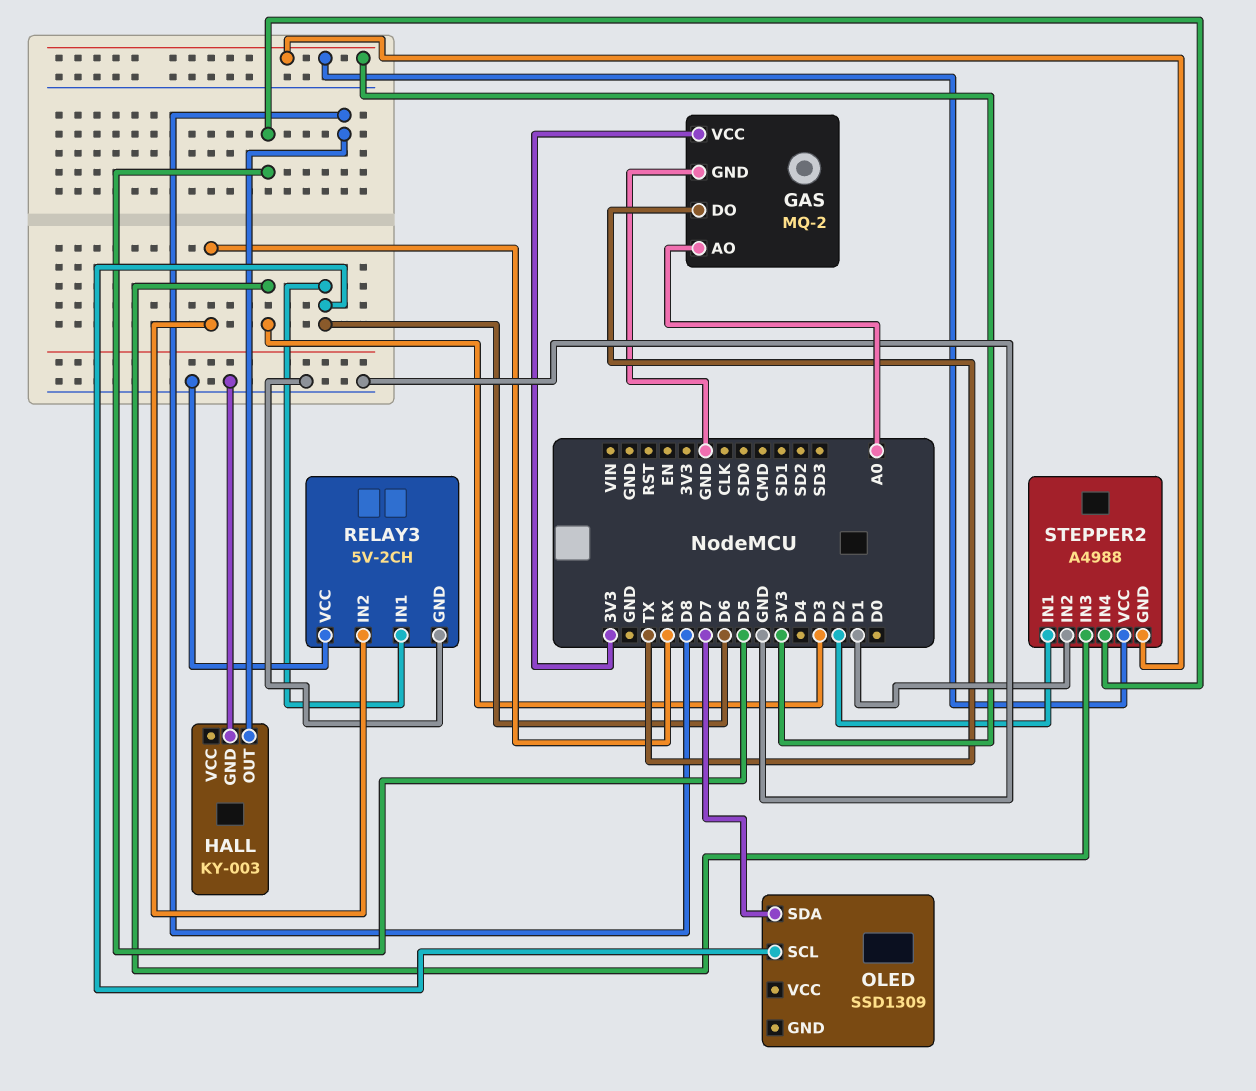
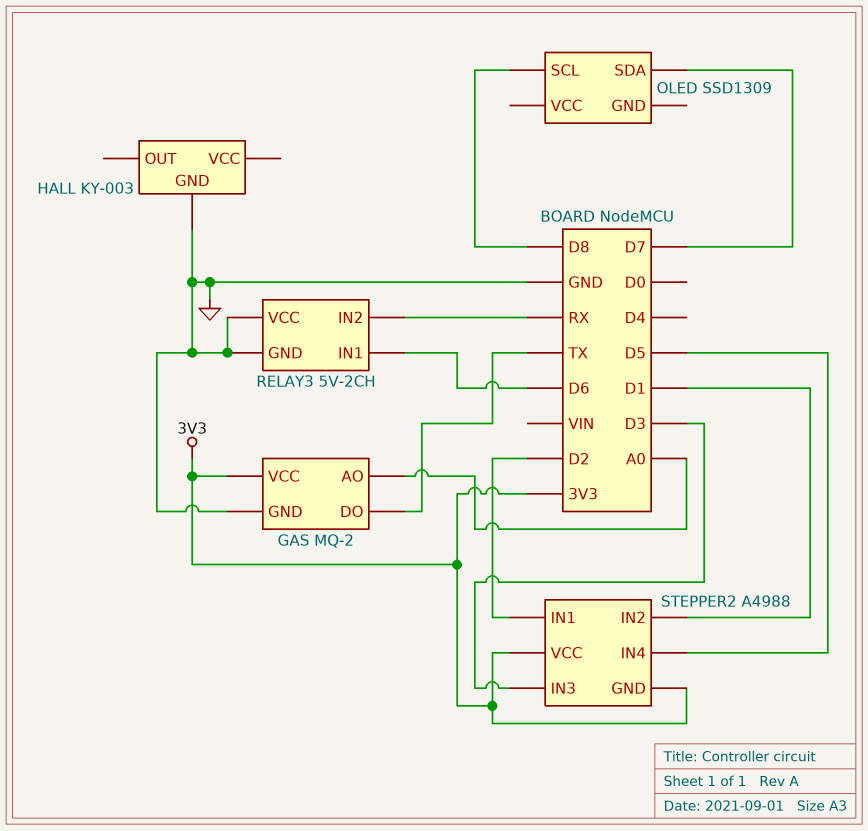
HALL pin OUT: D8 -> none
OLED pin SCL: D6 -> D8

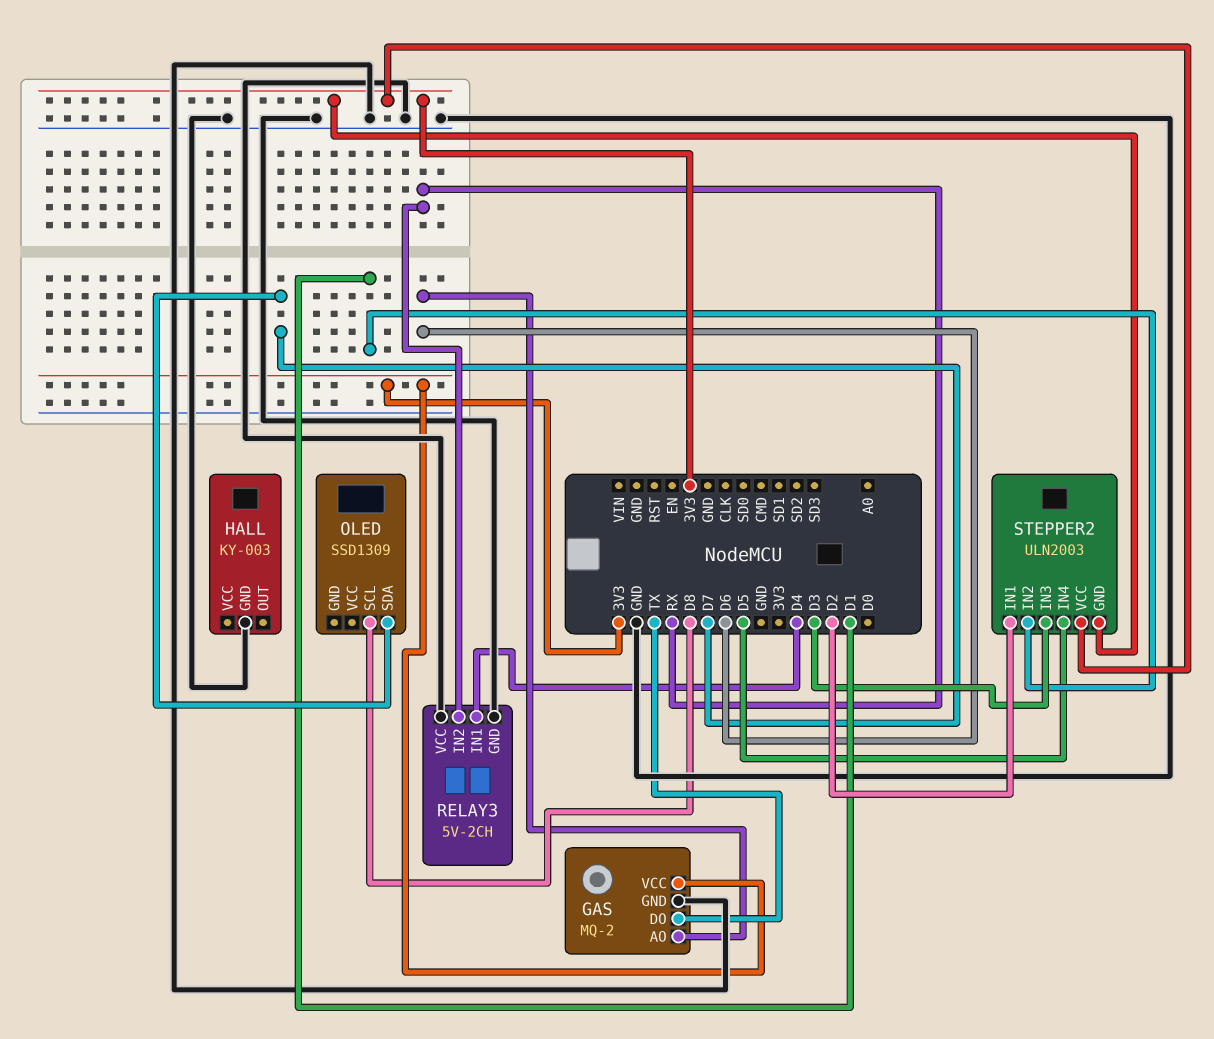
GAS pin AO: A0 -> D6
RELAY3 pin IN1: D6 -> D4
STEPPER2: A4988 -> ULN2003

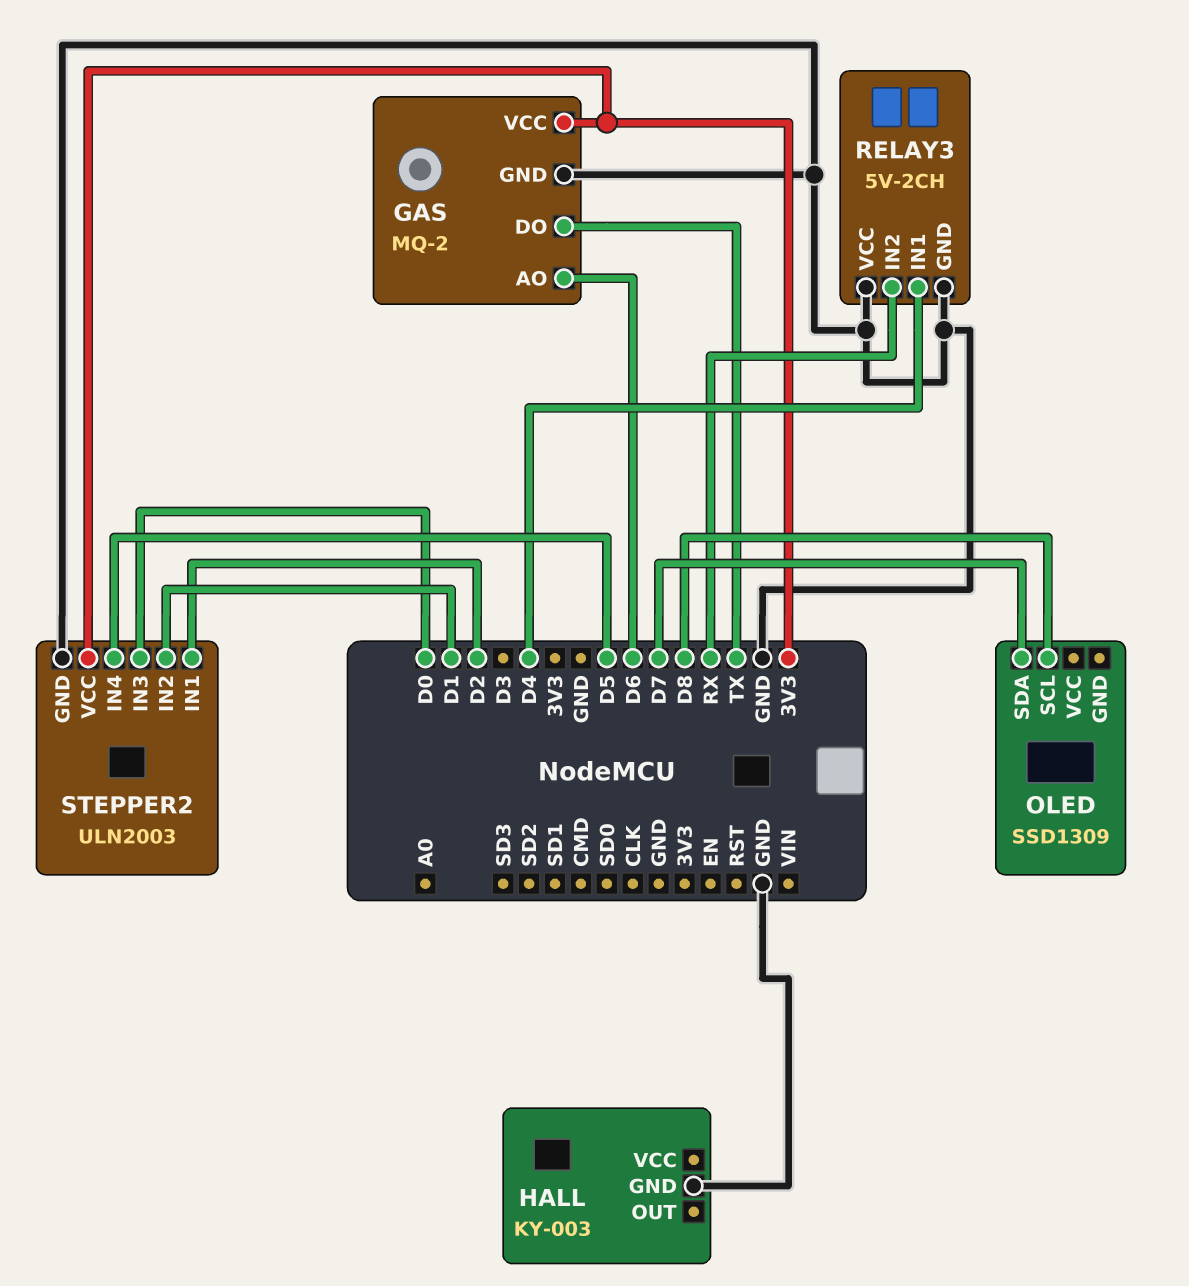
STEPPER2 pin GND: 3V3 -> GND
STEPPER2 pin IN3: D3 -> D0

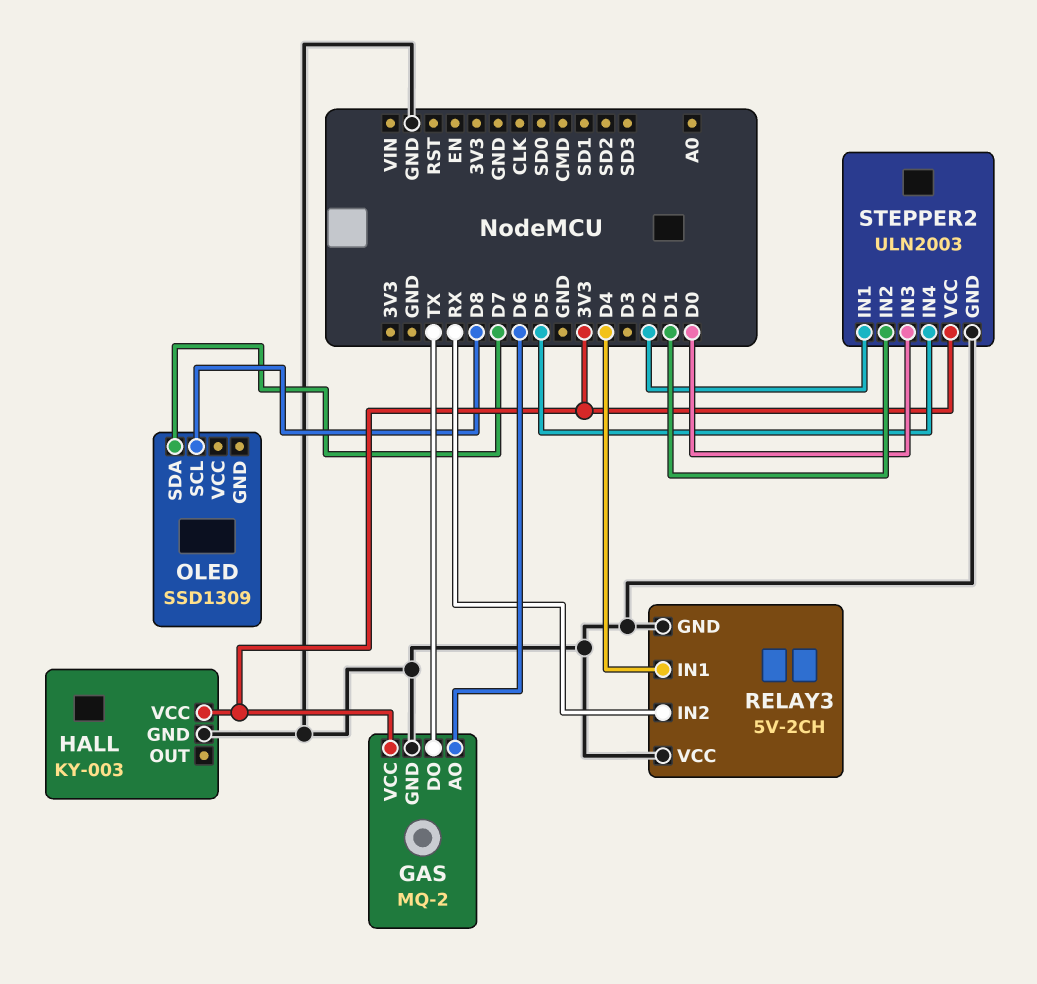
HALL pin VCC: none -> 3V3

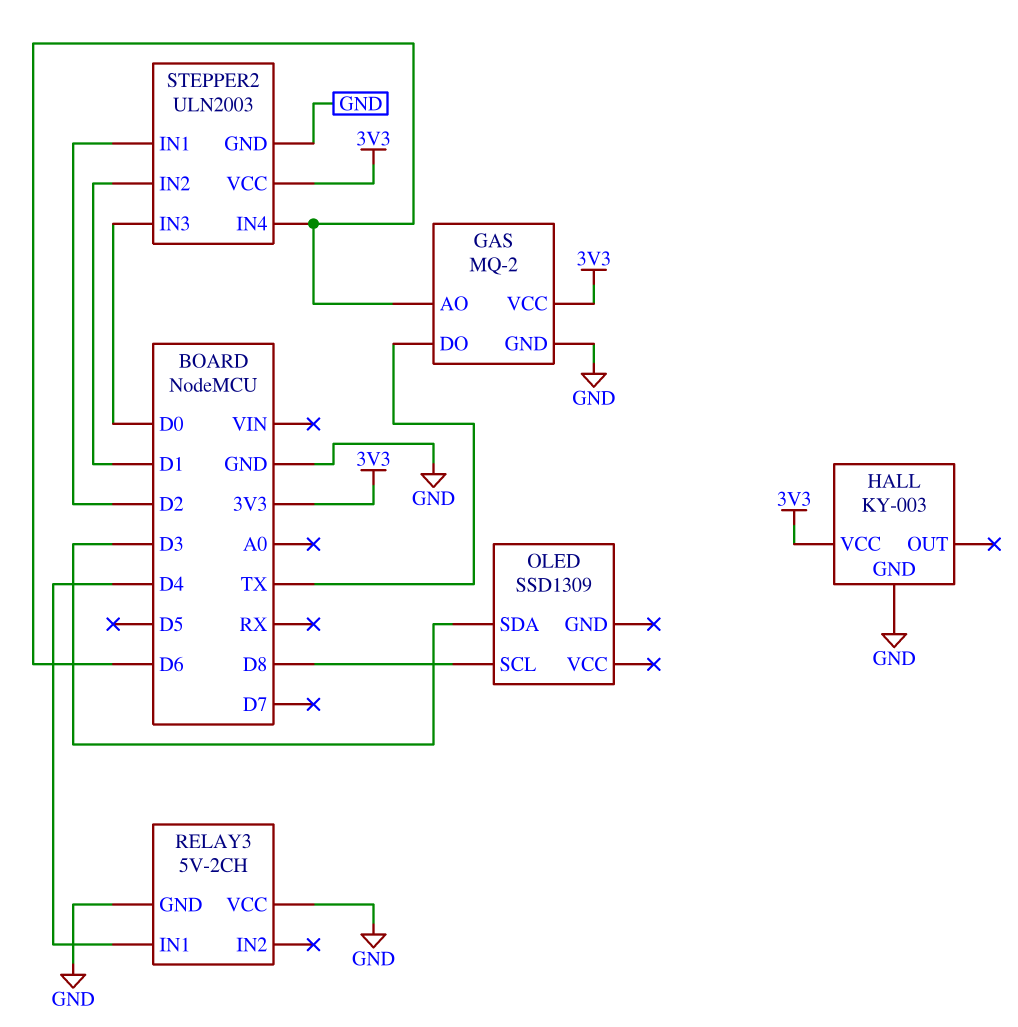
OLED pin SDA: D7 -> D3
RELAY3 pin IN2: RX -> none
STEPPER2 pin IN4: D5 -> D6

